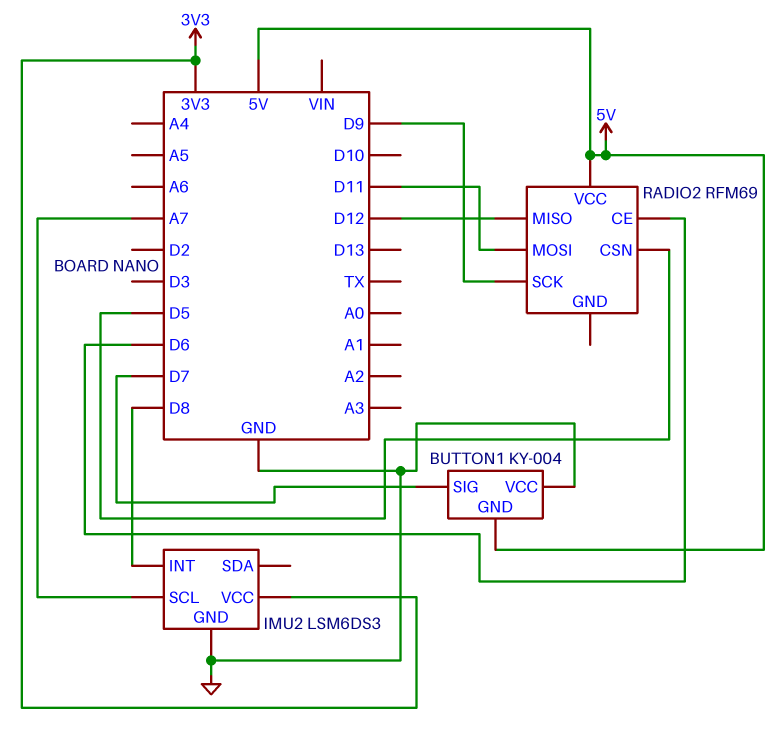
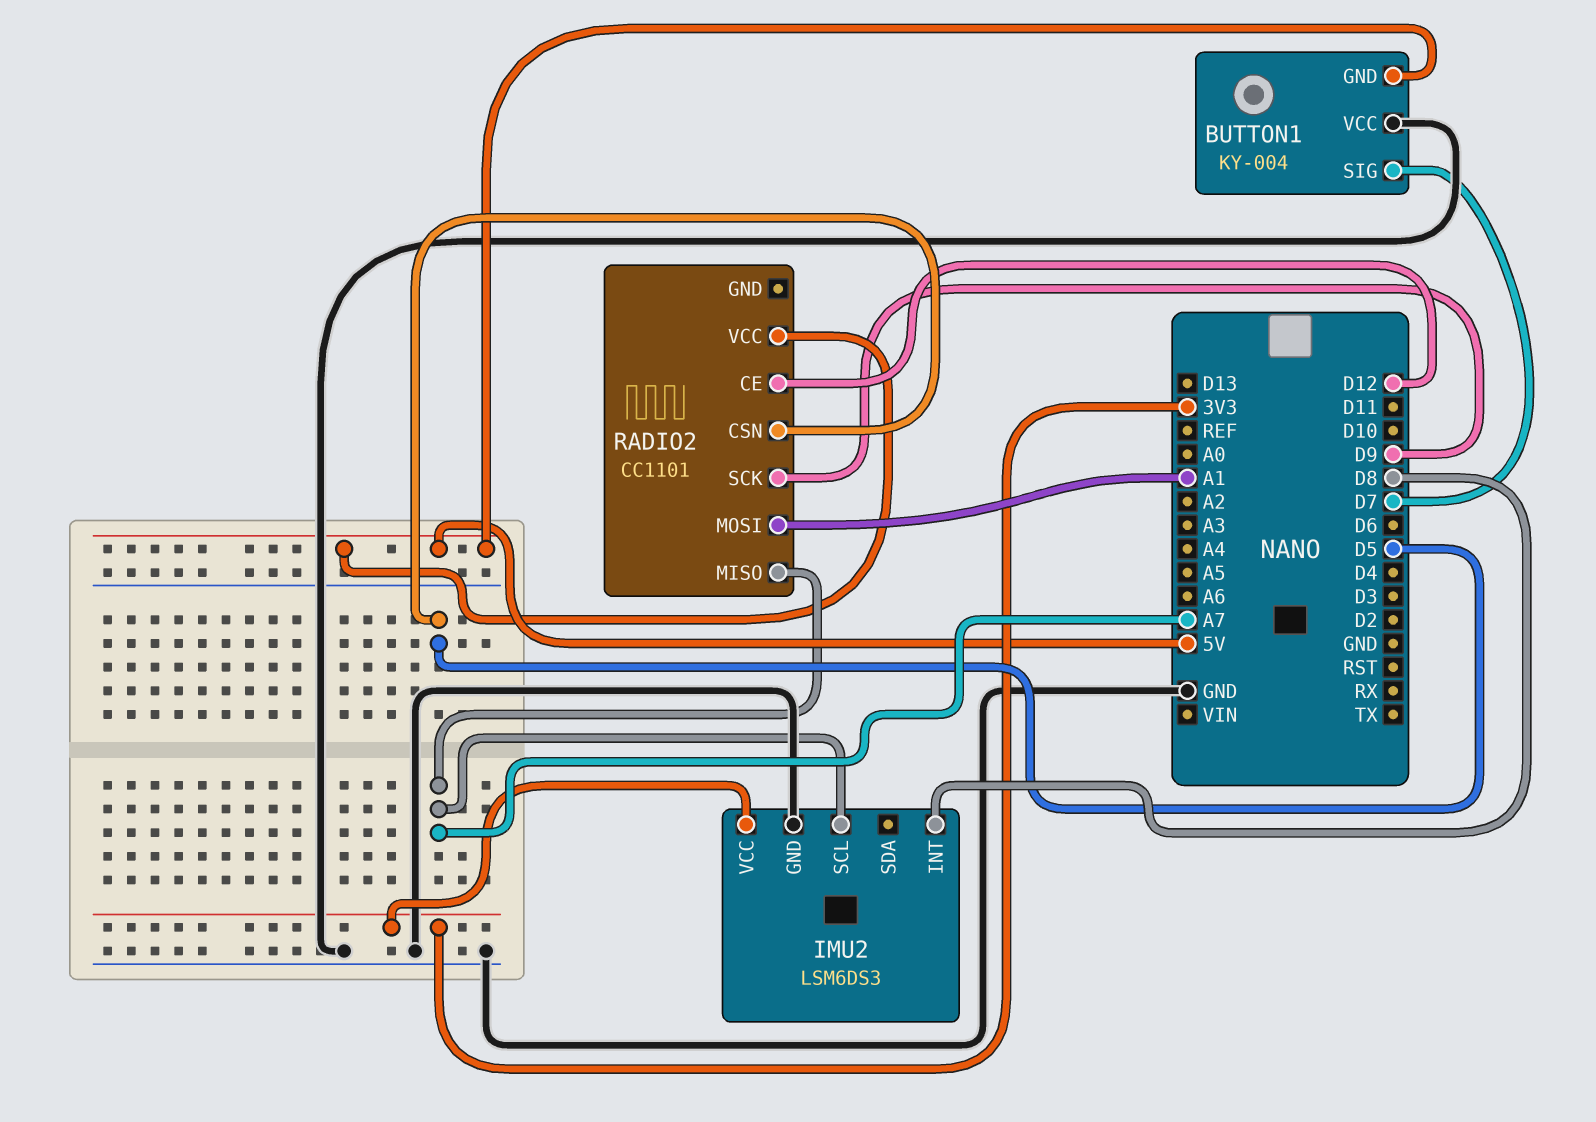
RADIO2: RFM69 -> CC1101
RADIO2 pin CE: D6 -> D12
RADIO2 pin MISO: D12 -> A7
RADIO2 pin MOSI: D11 -> A1

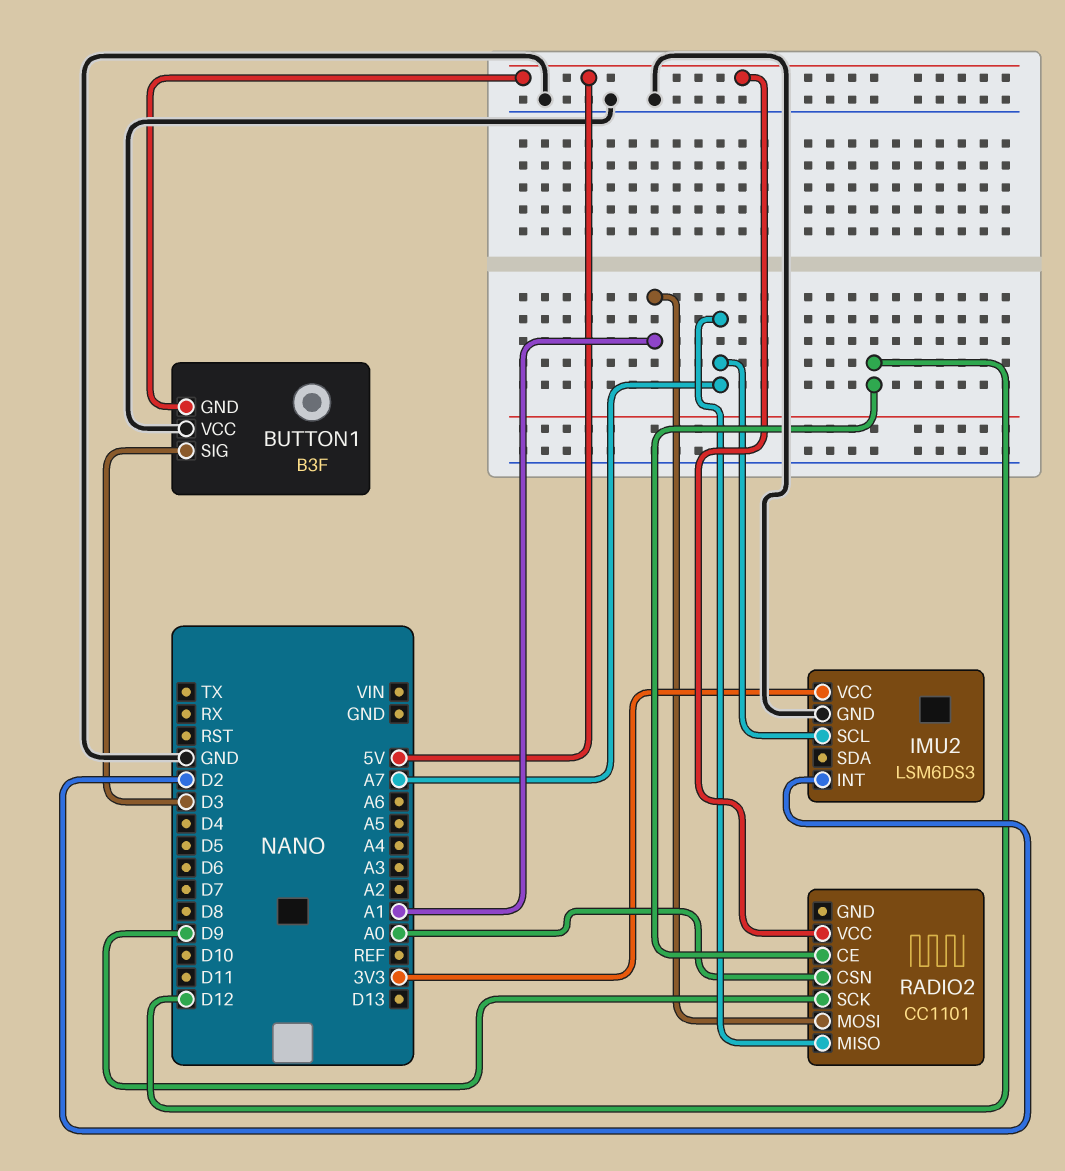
BUTTON1: KY-004 -> B3F
BUTTON1 pin SIG: D7 -> D3
IMU2 pin INT: D8 -> D2
RADIO2 pin CSN: D5 -> A0

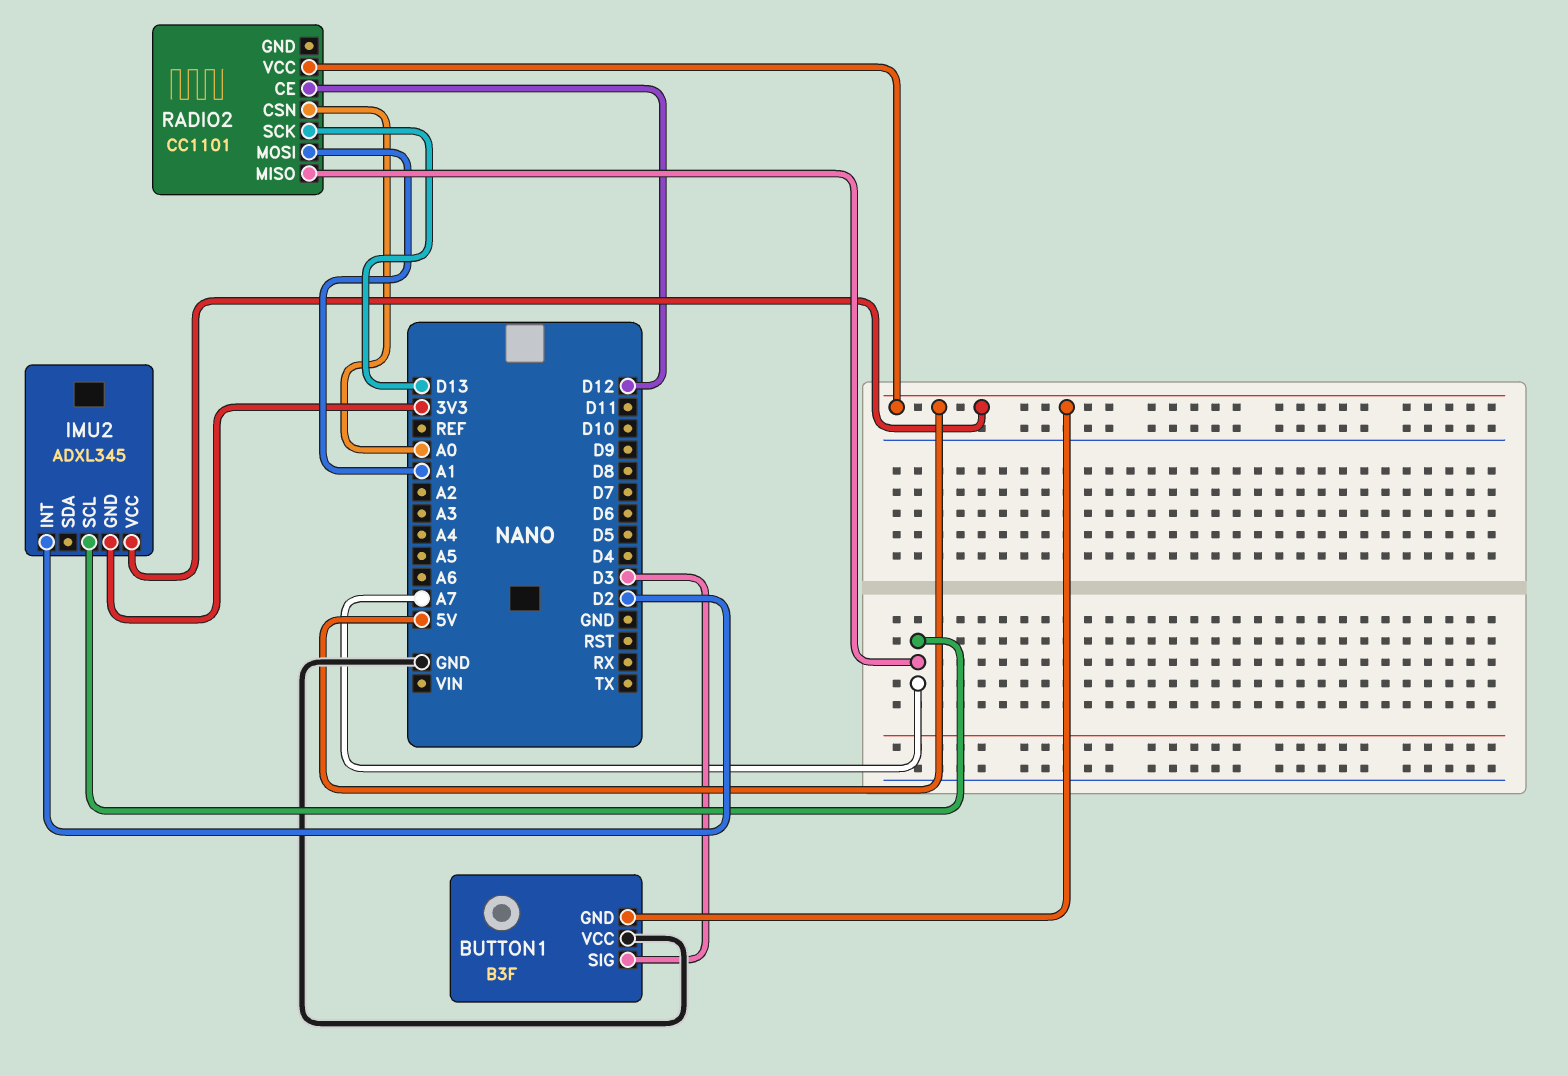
IMU2: LSM6DS3 -> ADXL345
IMU2 pin GND: GND -> 3V3
IMU2 pin VCC: 3V3 -> 5V
RADIO2 pin SCK: D9 -> D13

